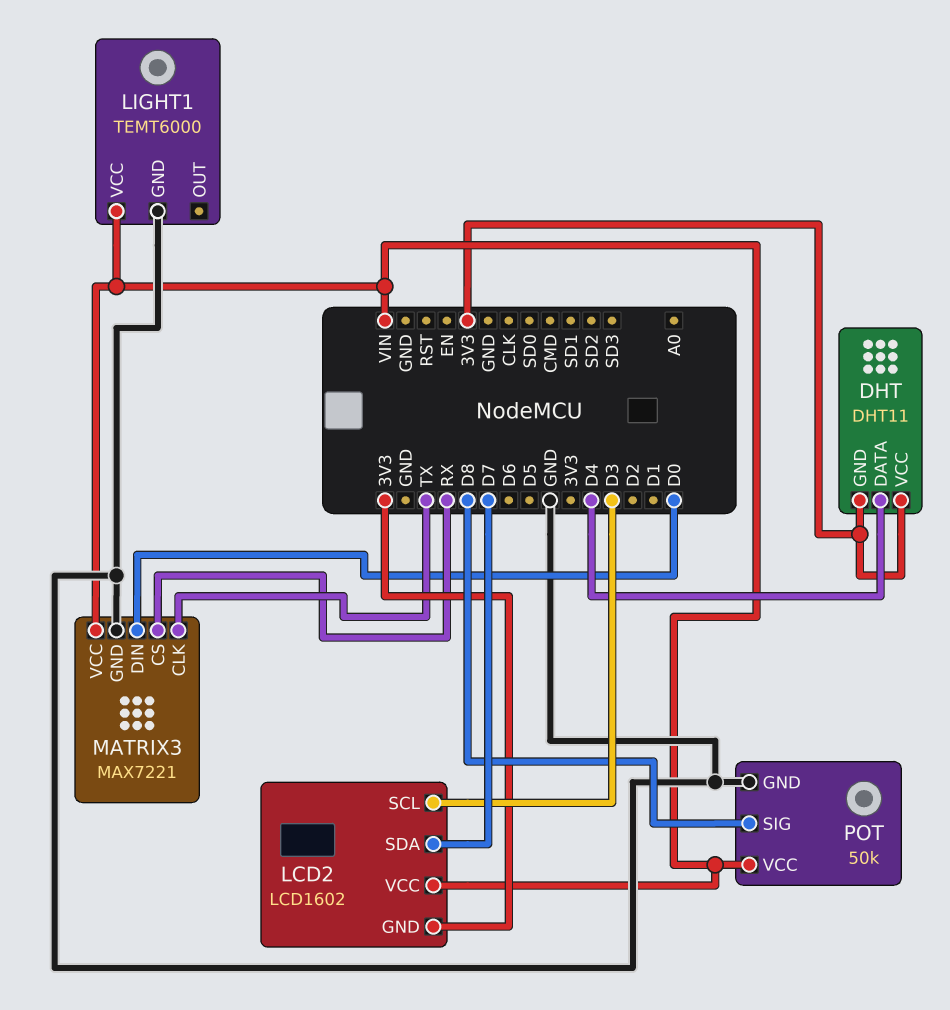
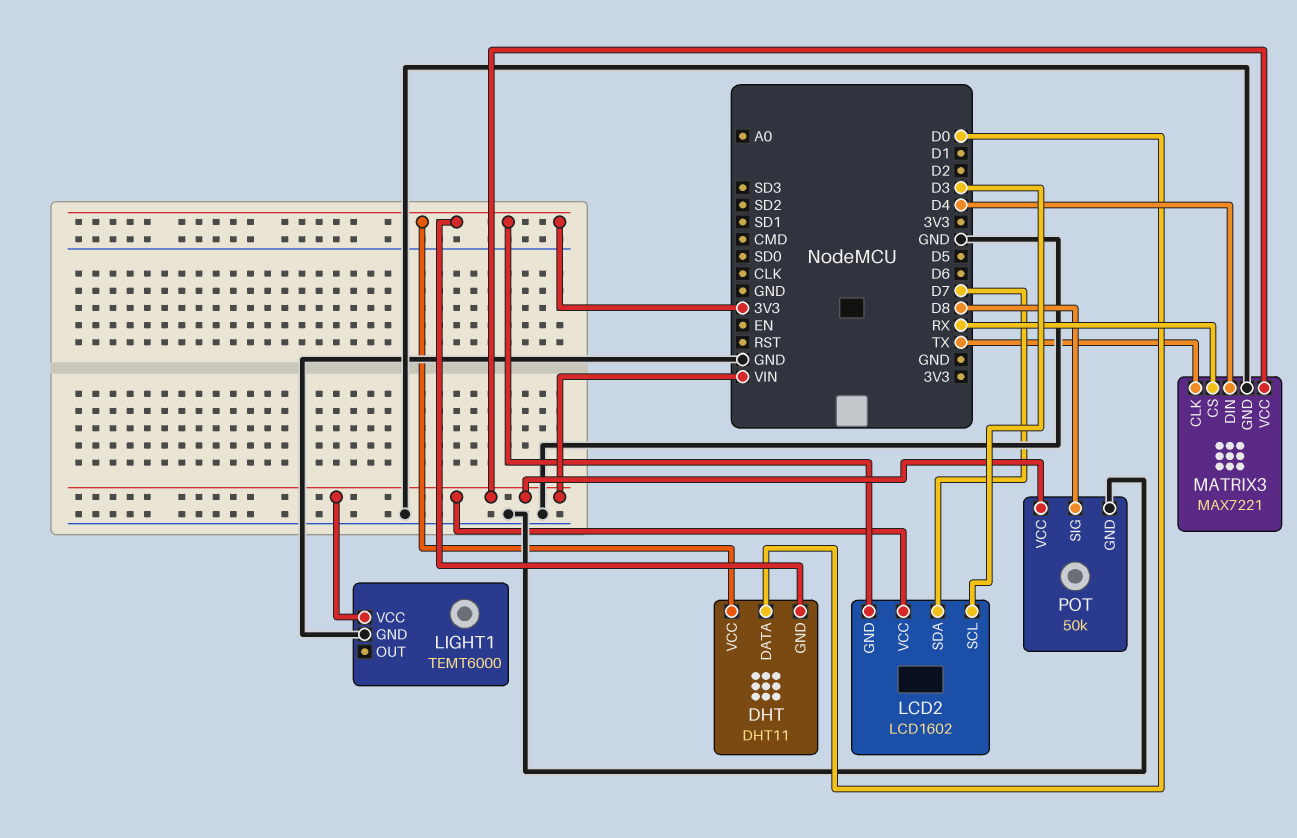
DHT pin DATA: D4 -> D0
MATRIX3 pin DIN: D0 -> D4

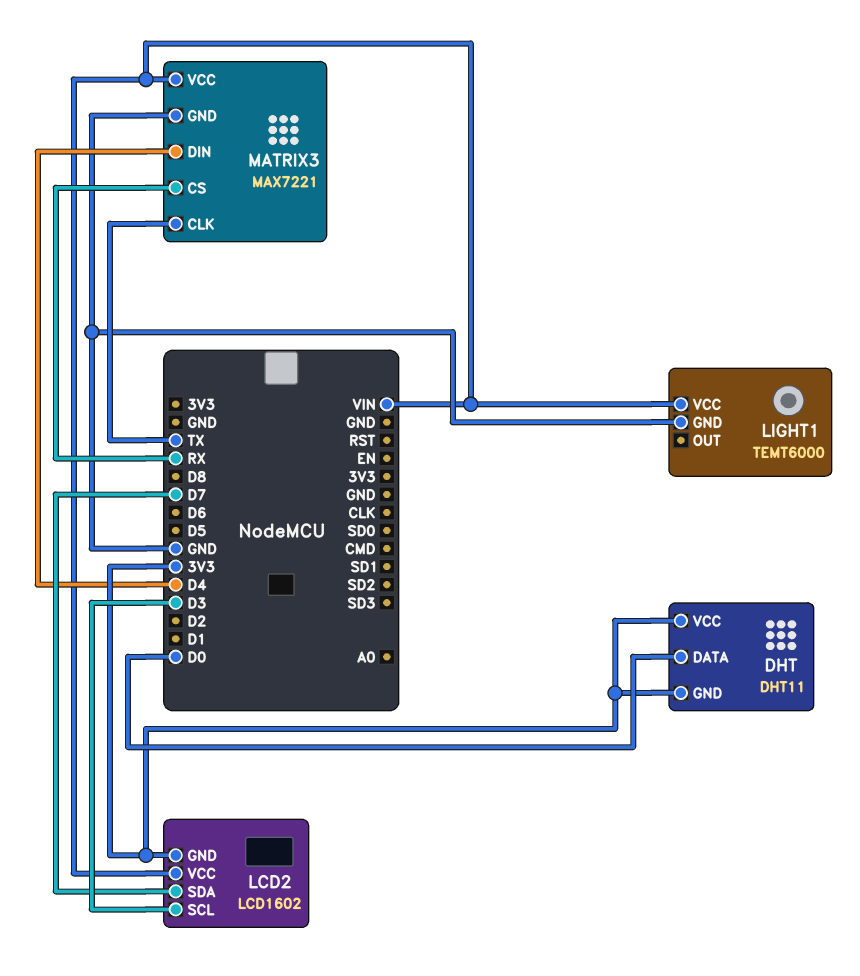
POT: 50k -> none
POT pin GND: GND -> none
POT pin SIG: D8 -> none
POT pin VCC: VIN -> none

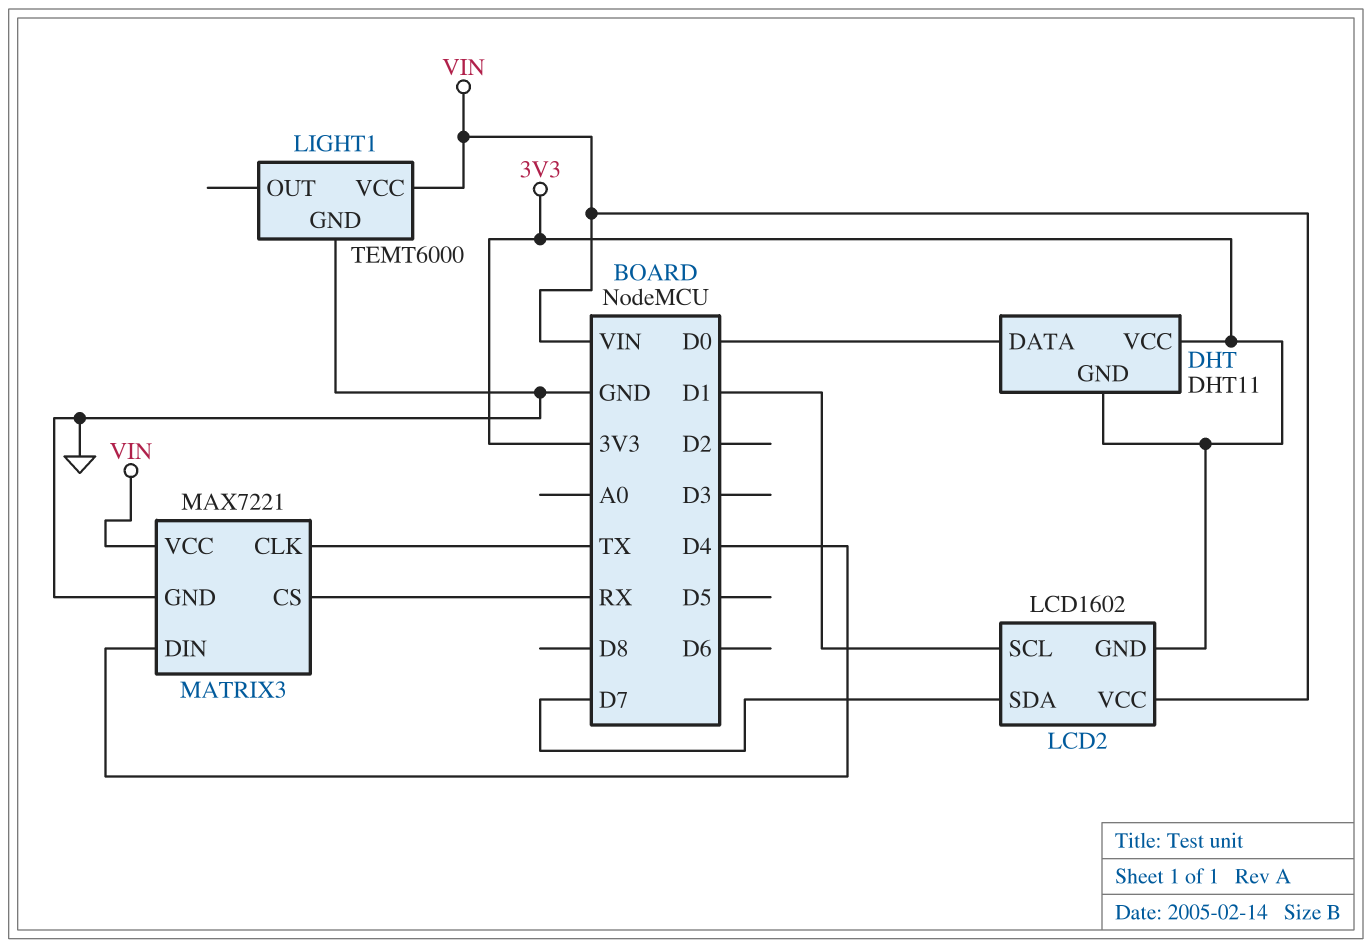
LCD2 pin SCL: D3 -> D1

